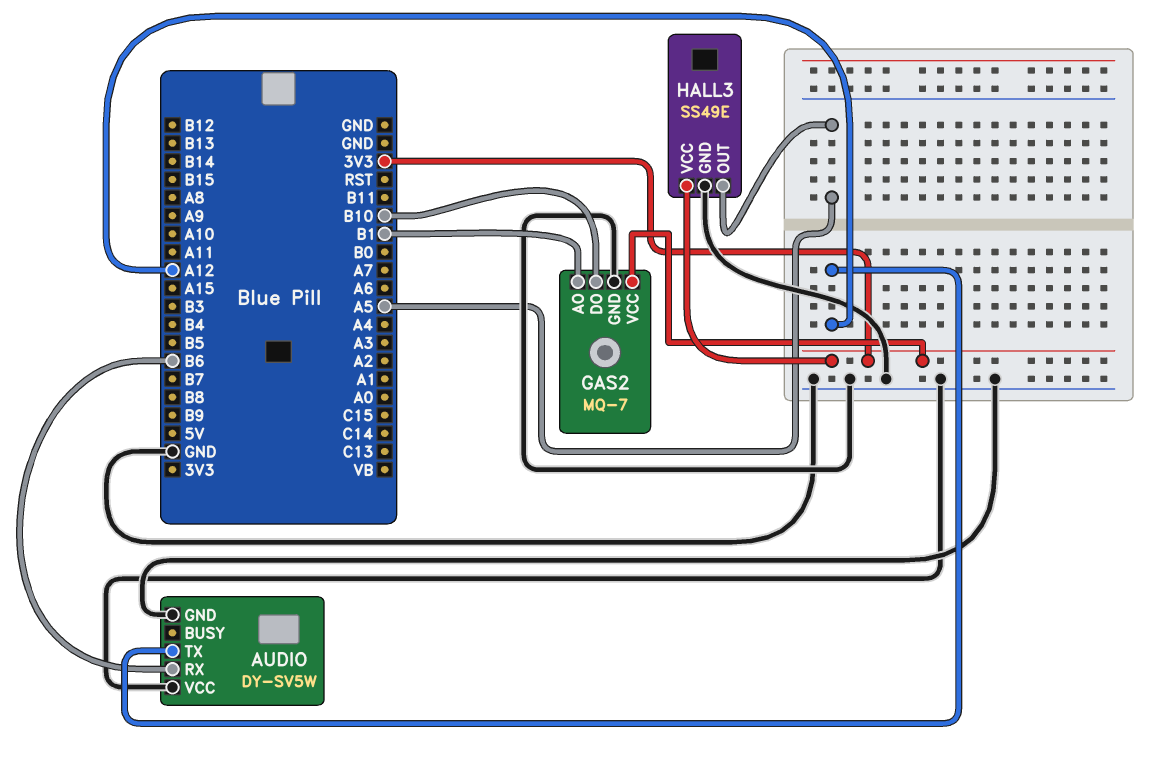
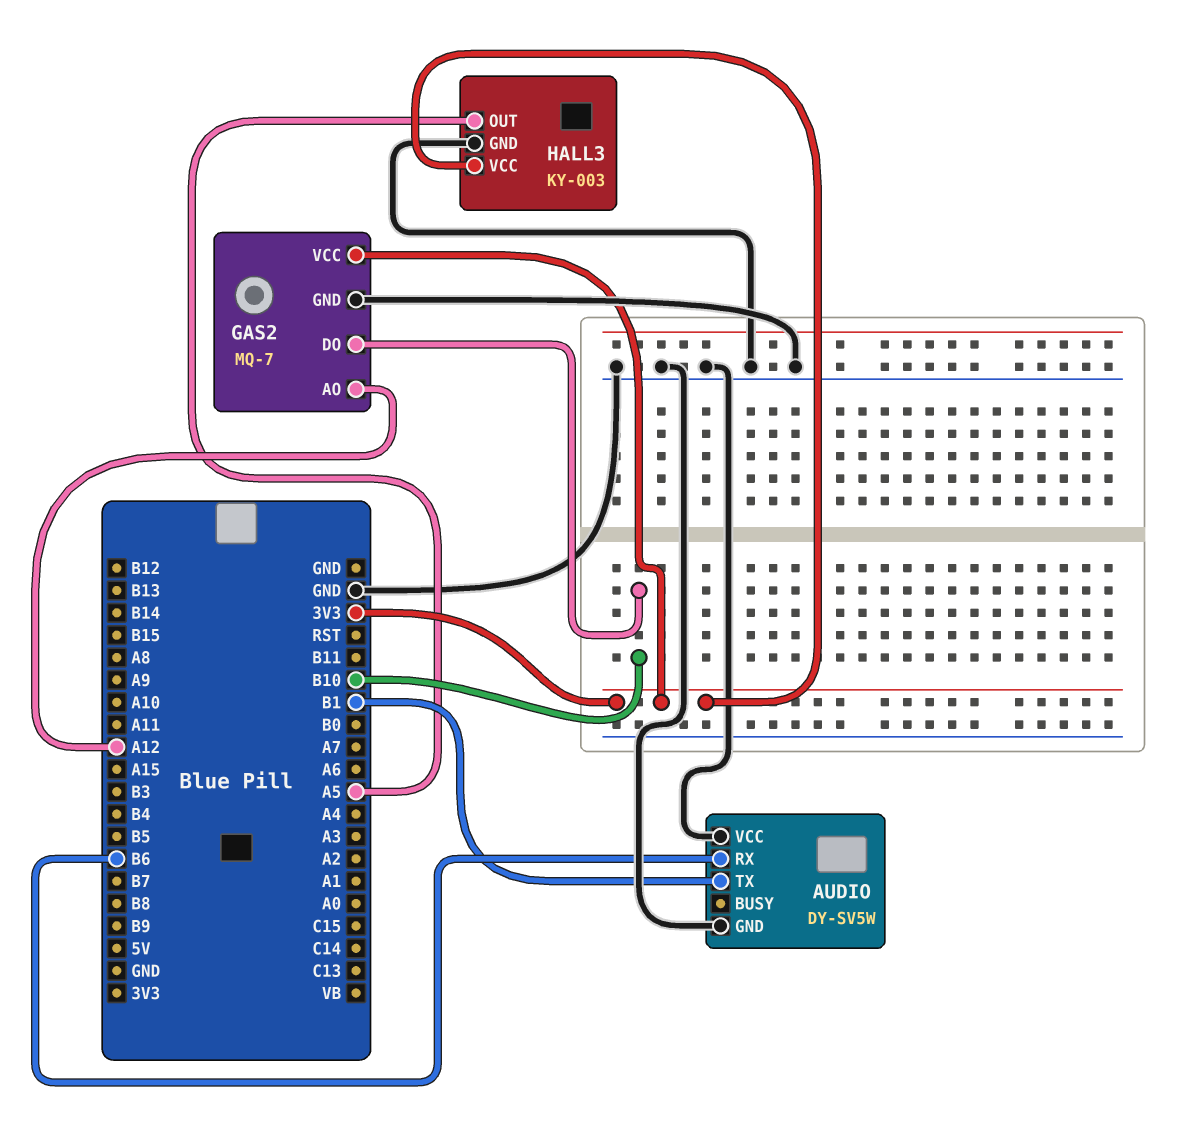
AUDIO pin TX: A12 -> B1
GAS2 pin AO: B1 -> A12
HALL3: SS49E -> KY-003

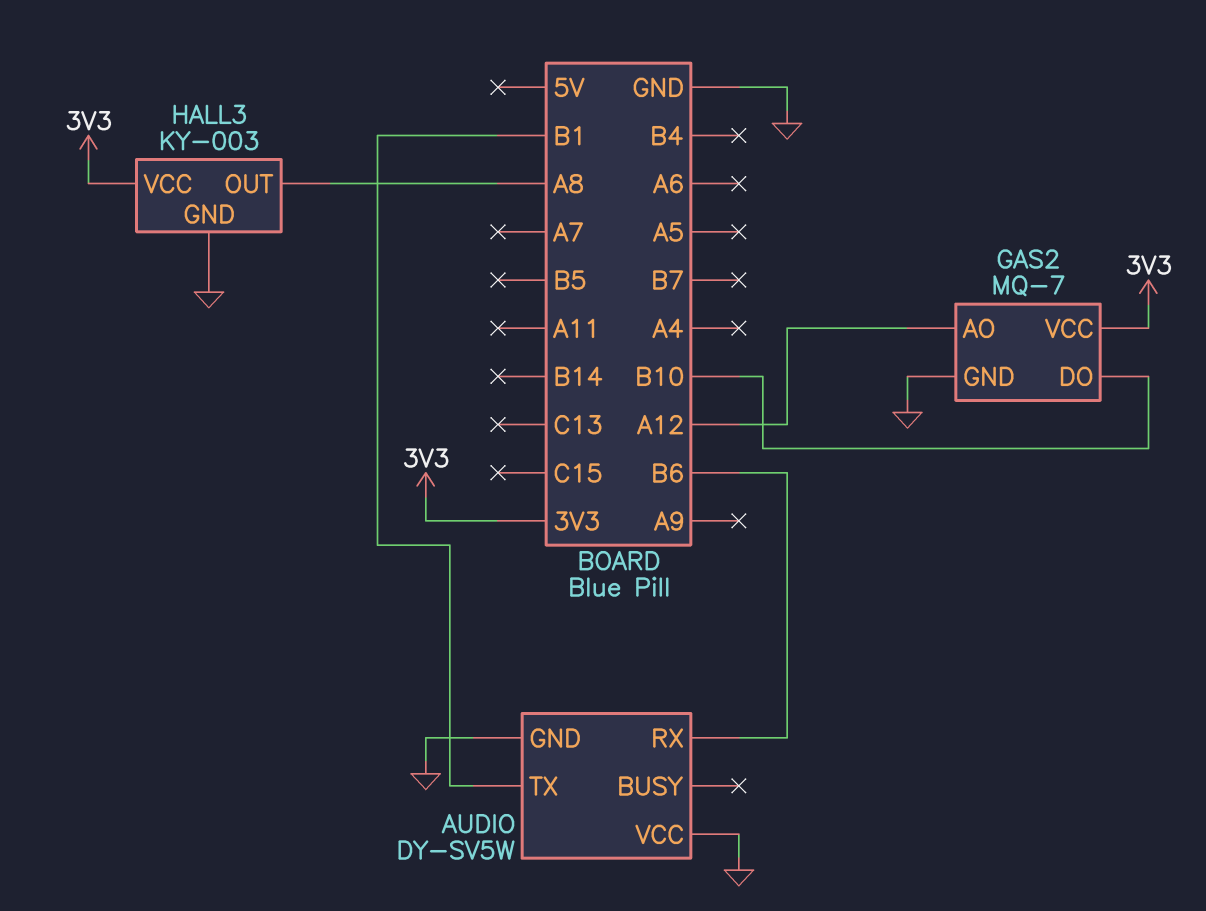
HALL3 pin OUT: A5 -> A8

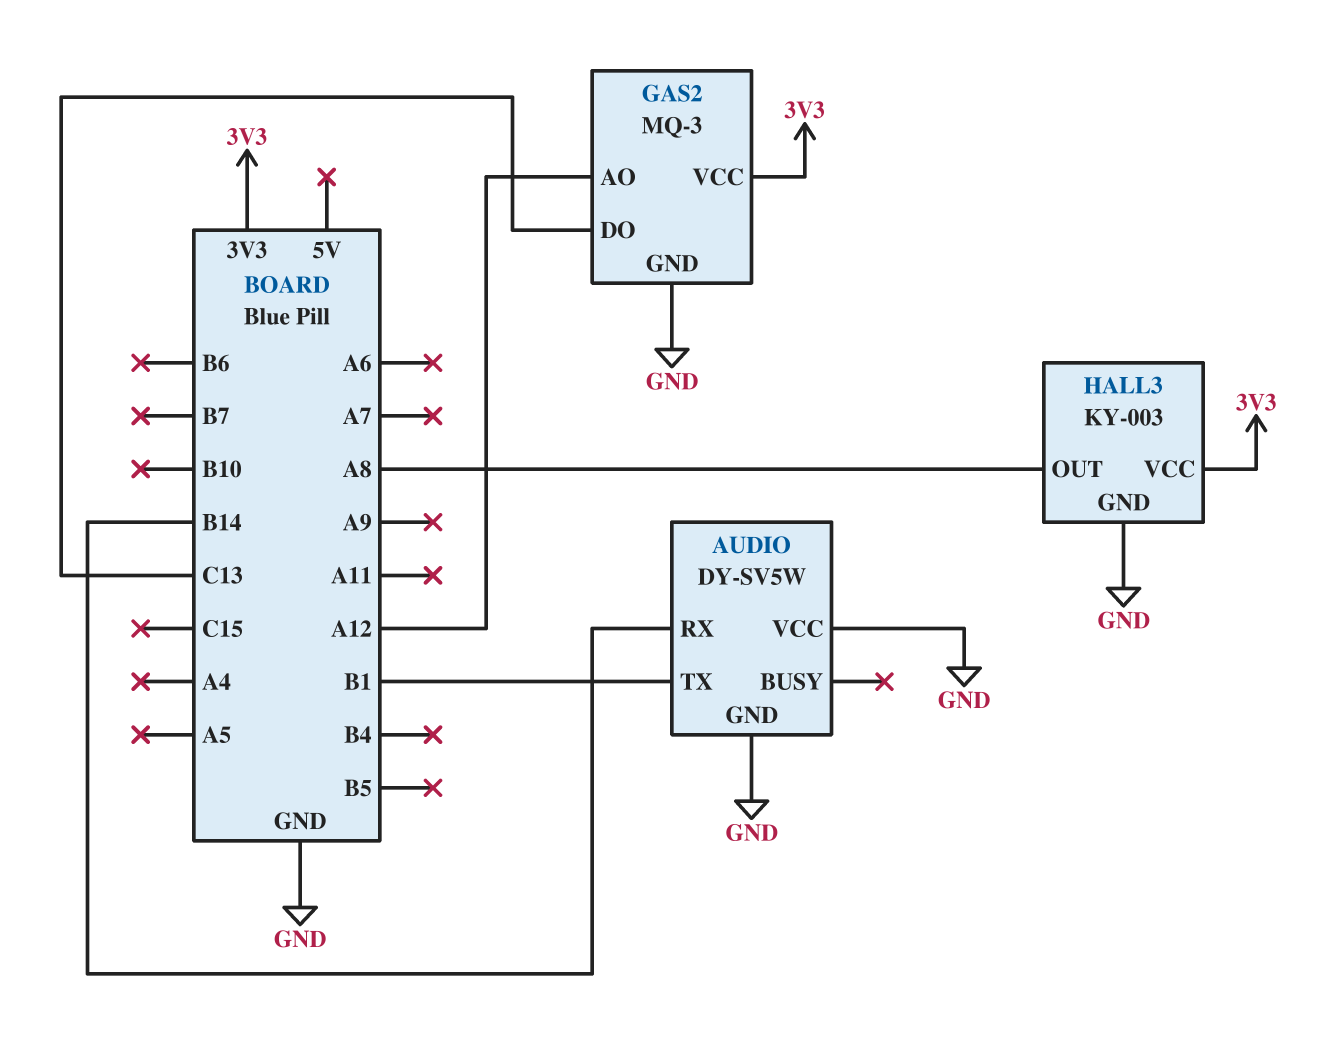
AUDIO pin RX: B6 -> B14
GAS2: MQ-7 -> MQ-3
GAS2 pin DO: B10 -> C13

